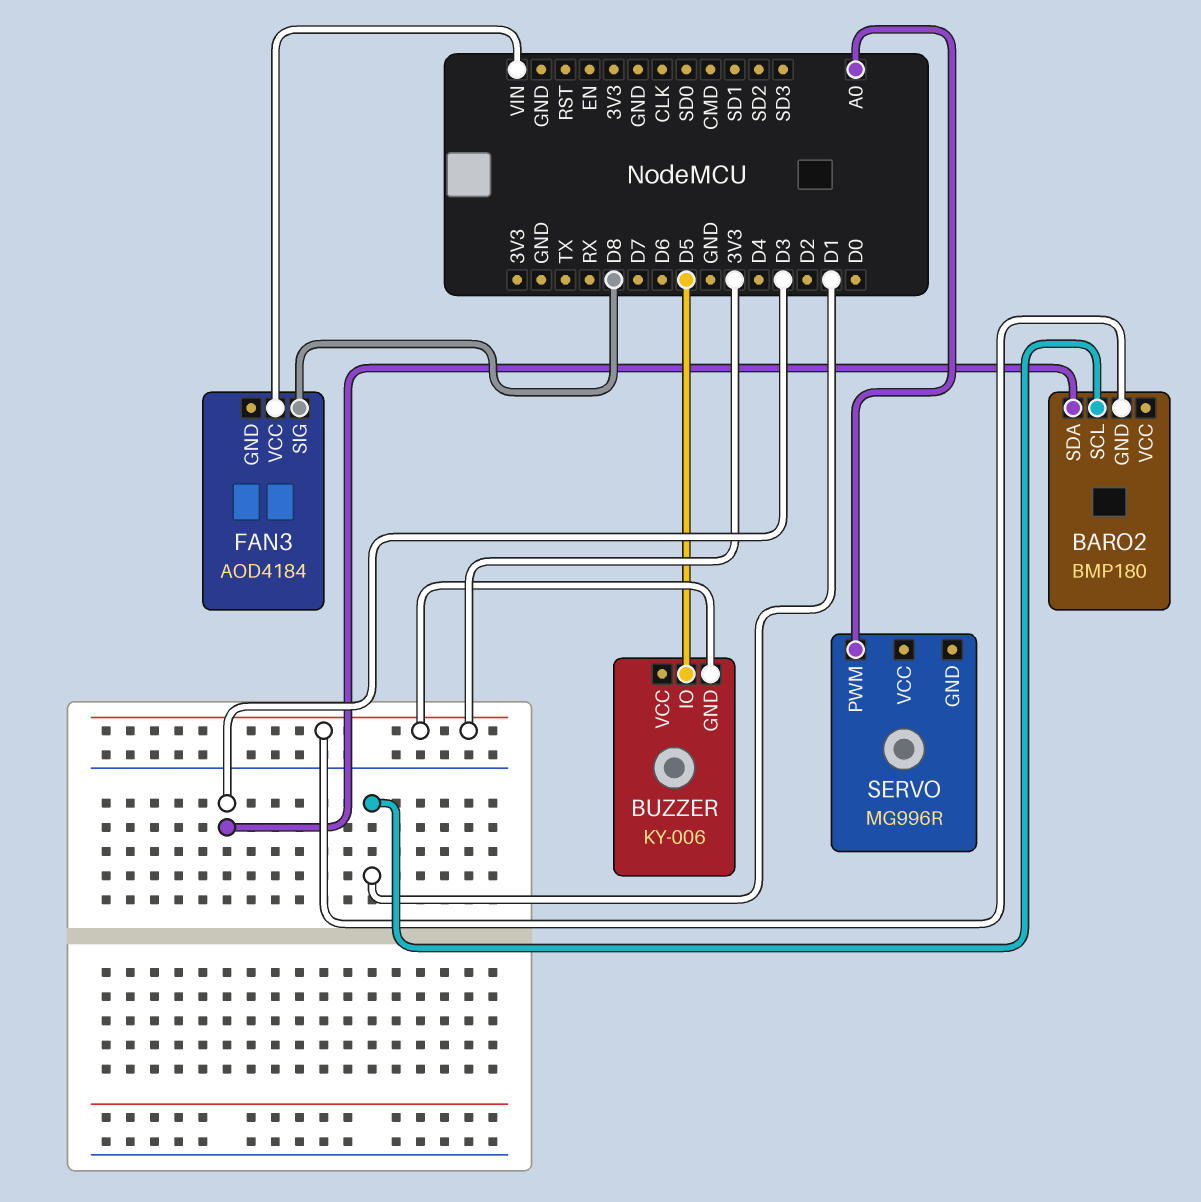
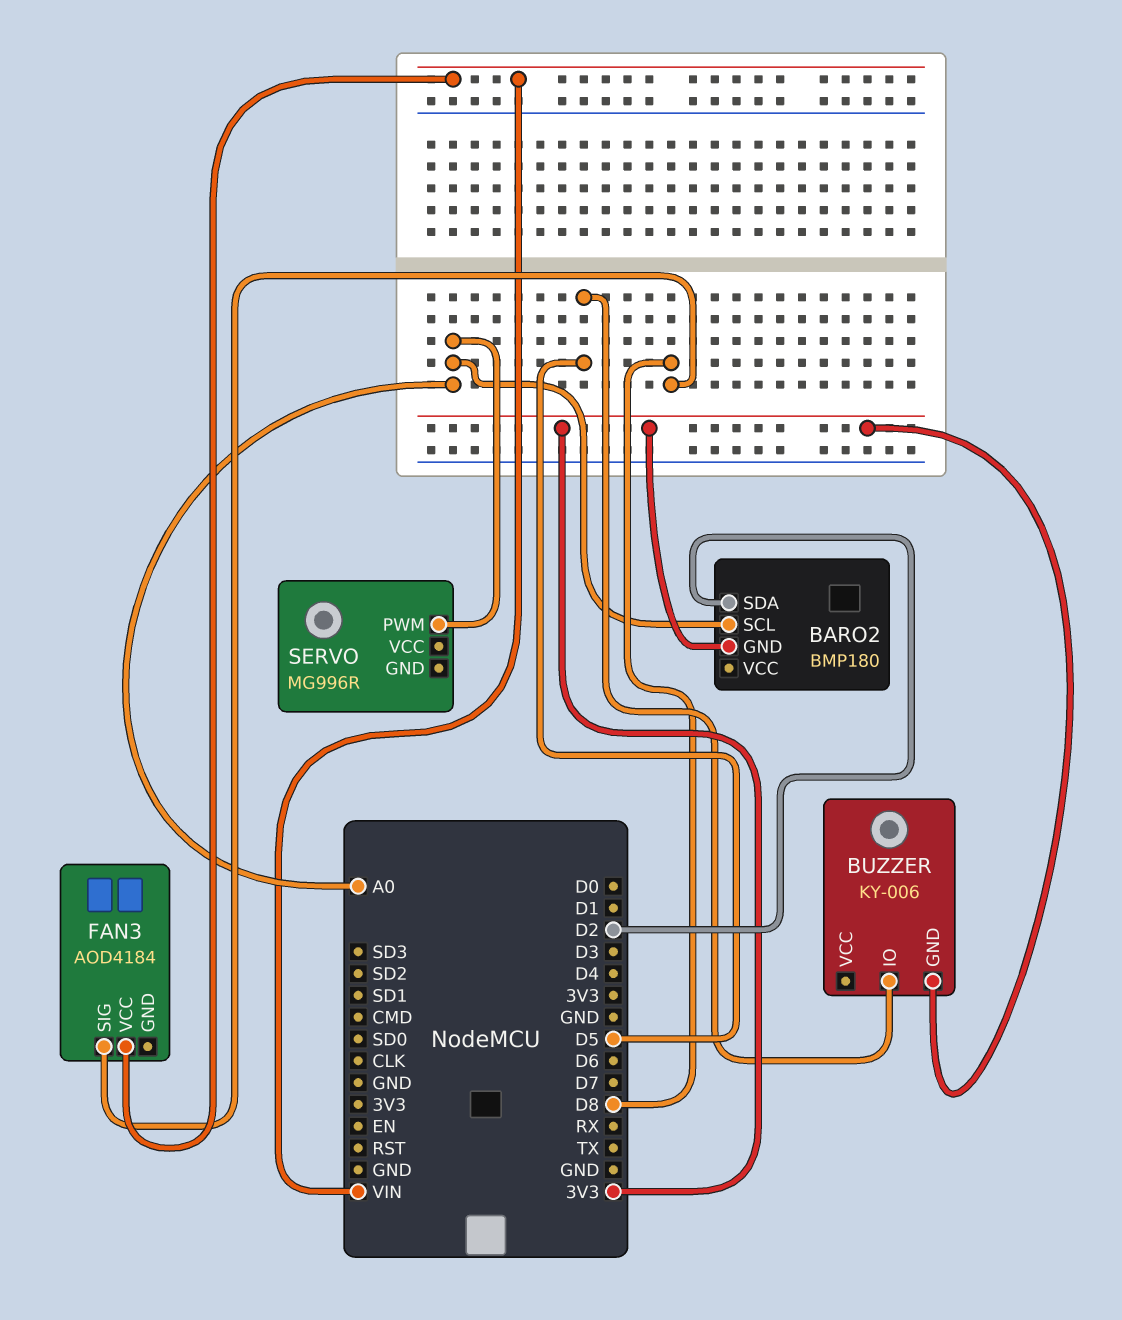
BARO2 pin SCL: D1 -> A0
BARO2 pin SDA: D3 -> D2

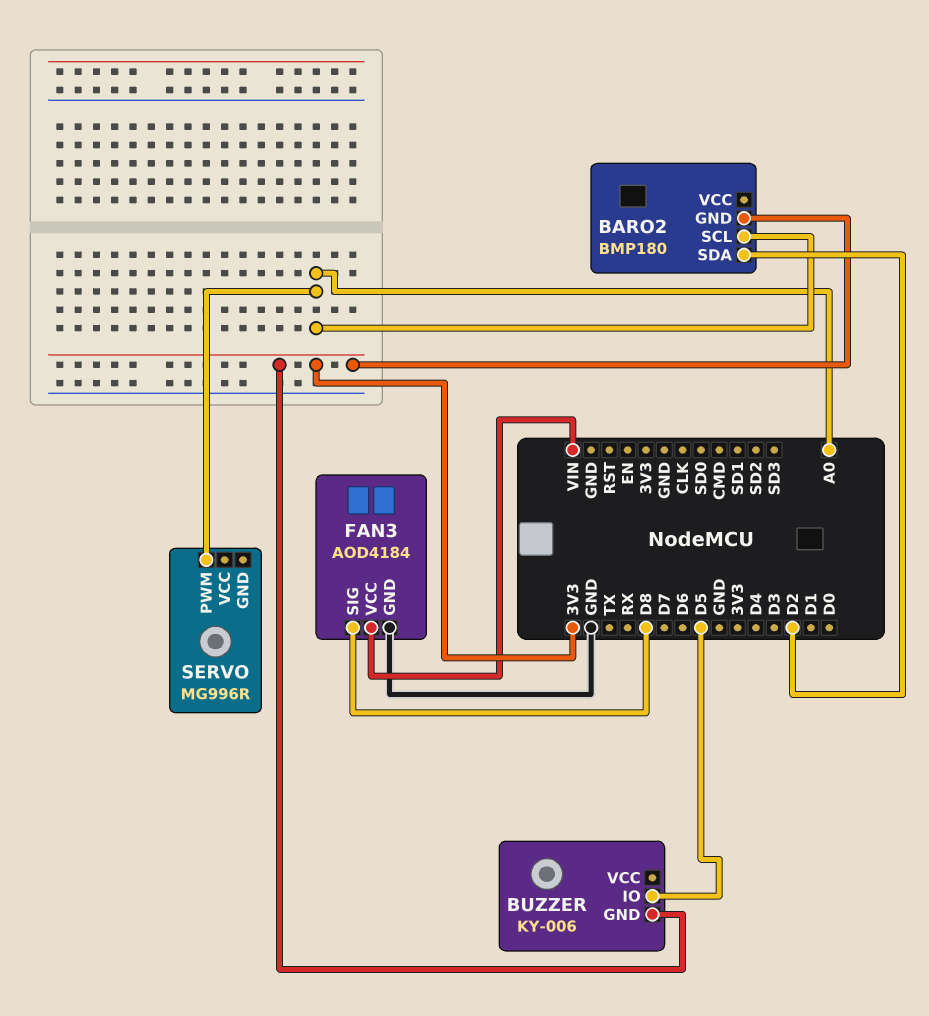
FAN3 pin GND: none -> GND

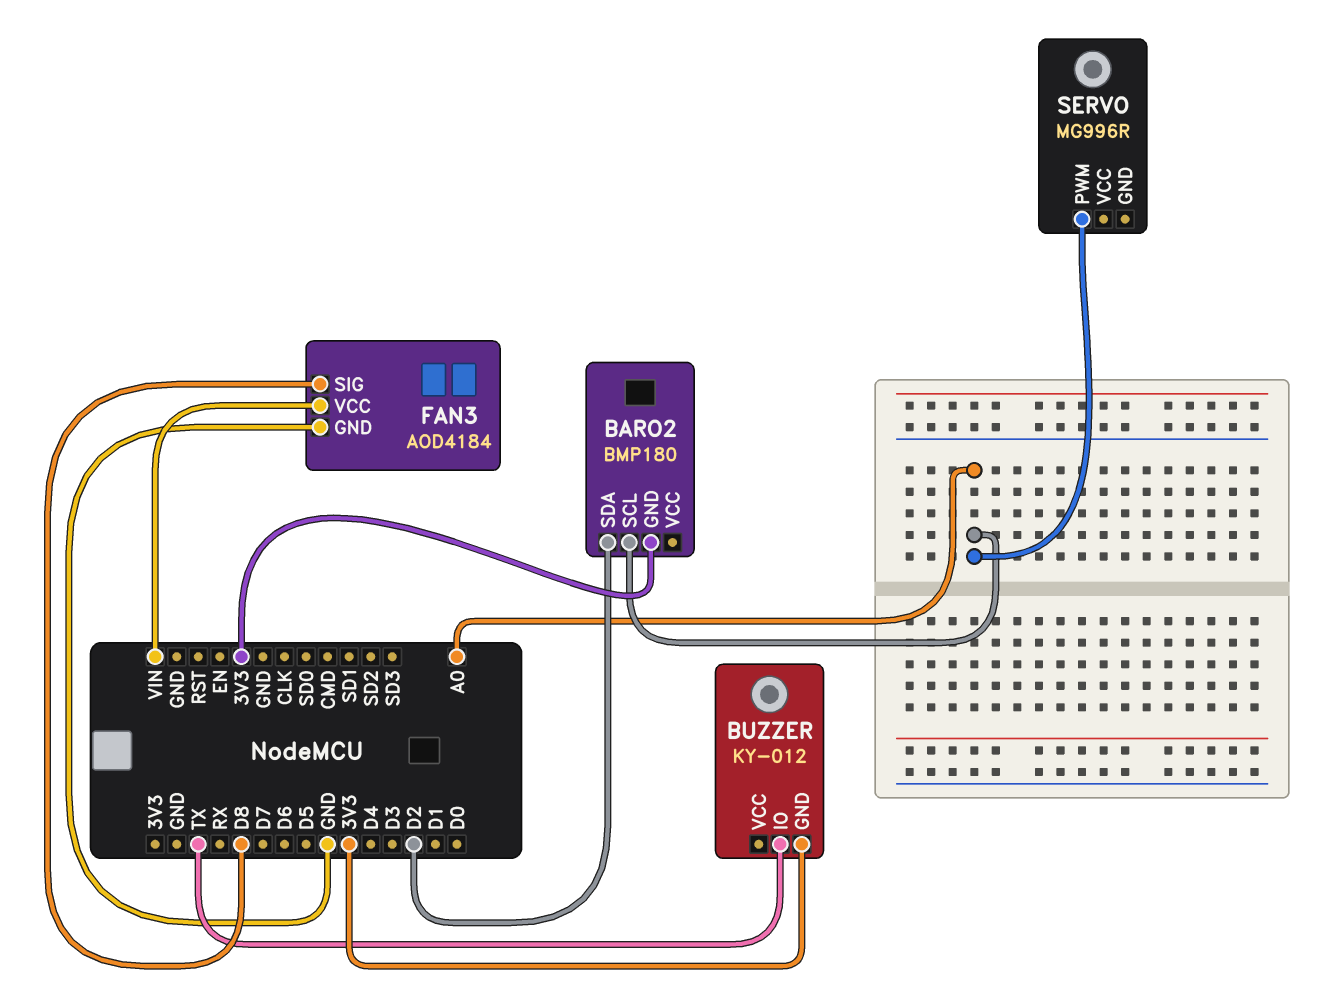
BUZZER: KY-006 -> KY-012
BUZZER pin IO: D5 -> TX

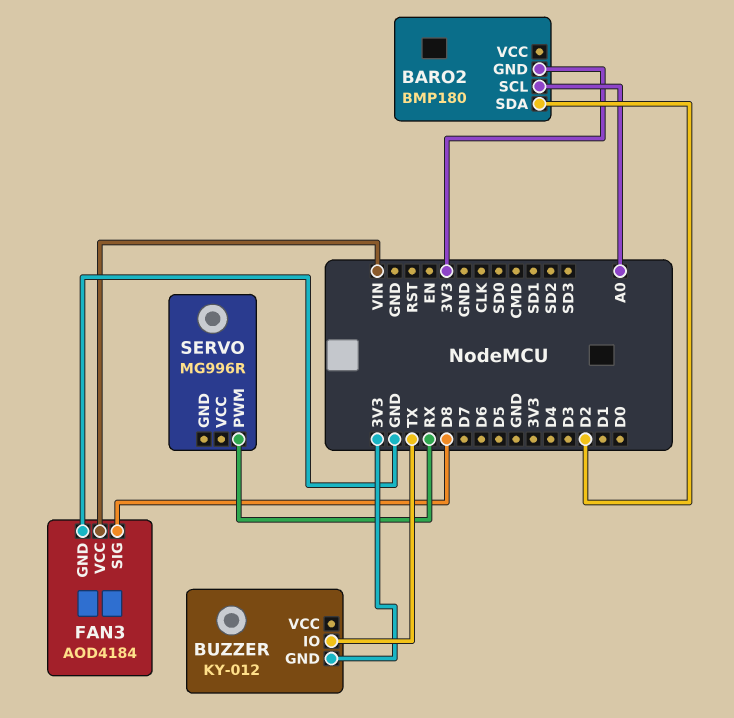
SERVO pin PWM: A0 -> RX

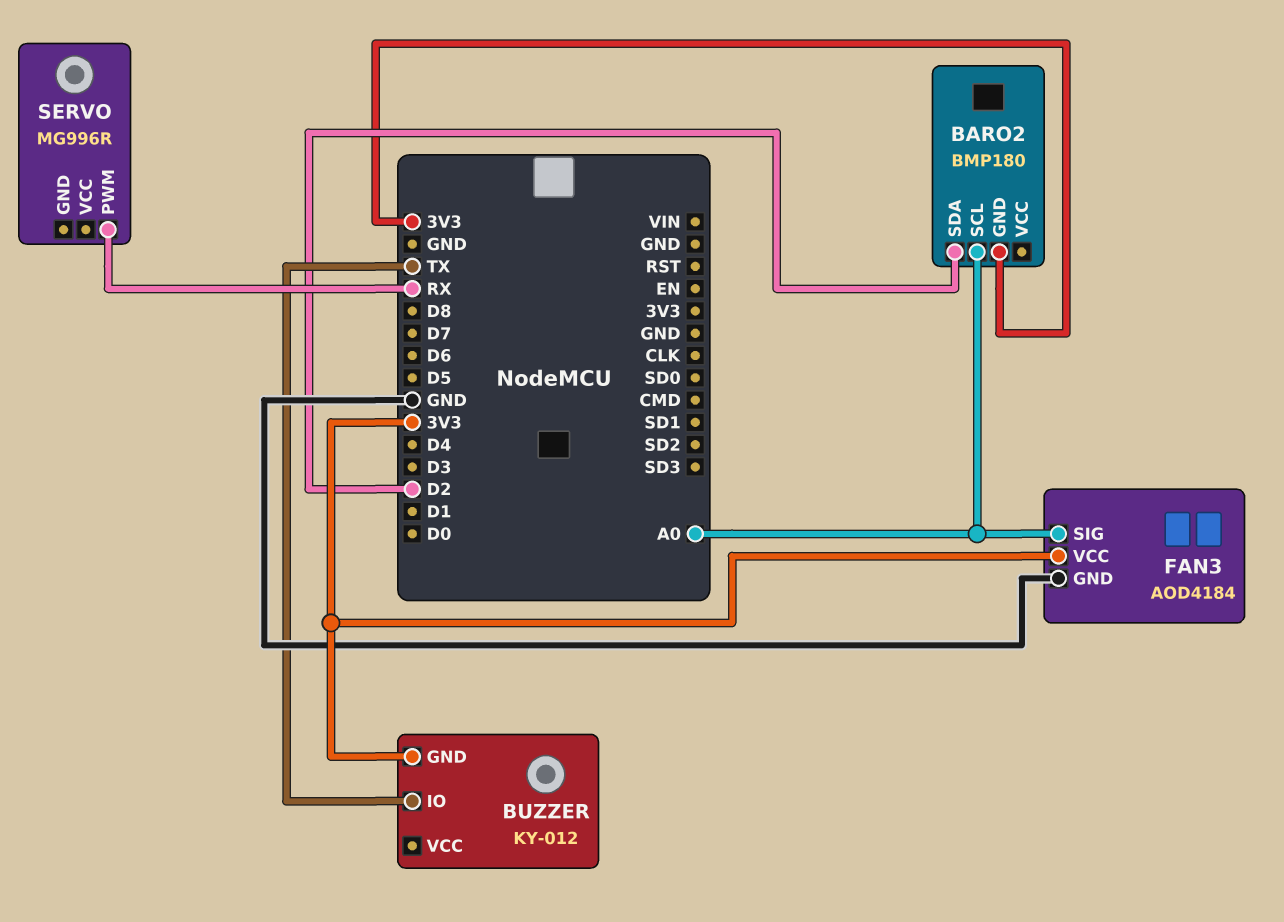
FAN3 pin SIG: D8 -> A0
FAN3 pin VCC: VIN -> 3V3

